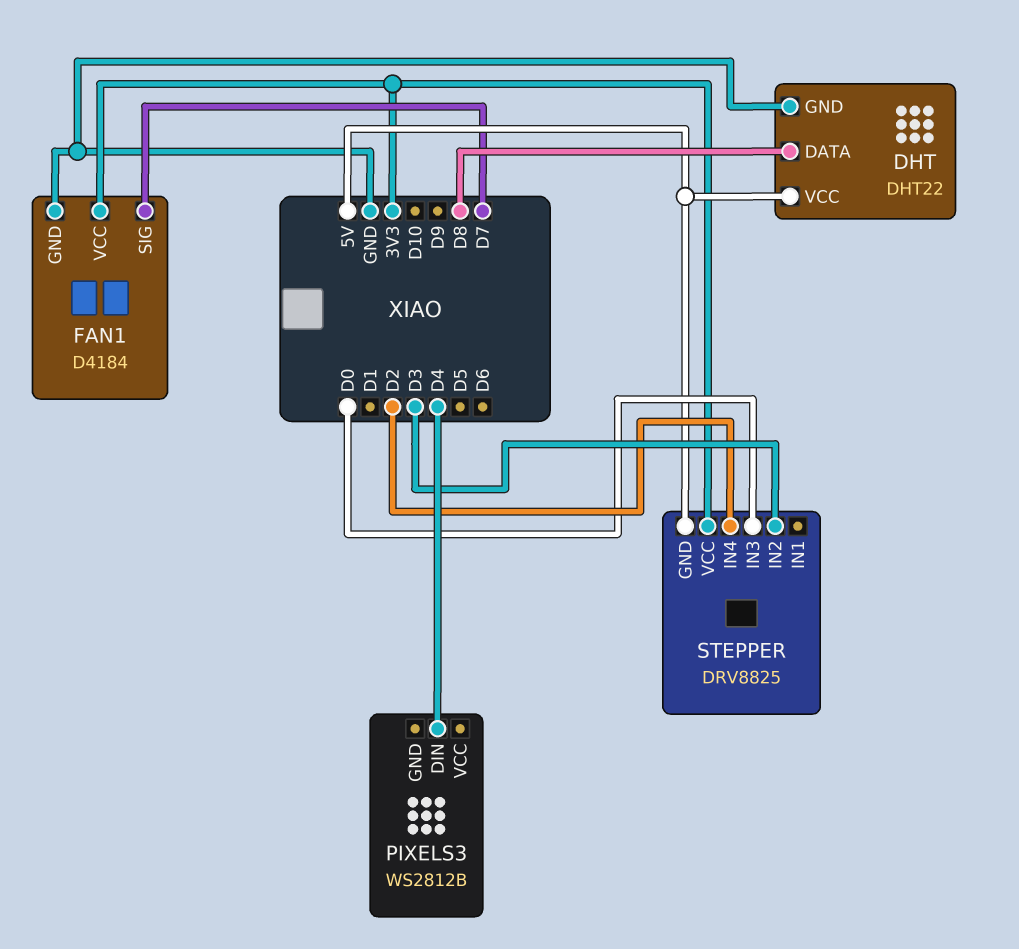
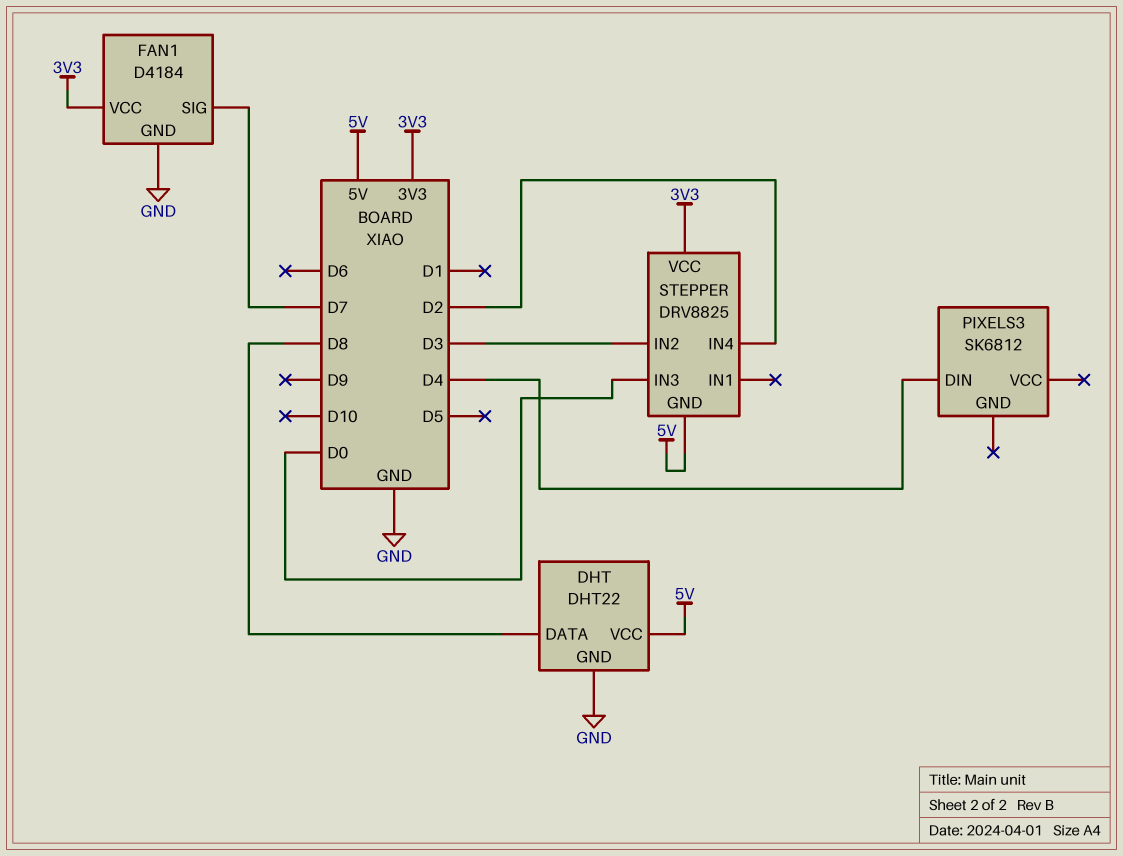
PIXELS3: WS2812B -> SK6812

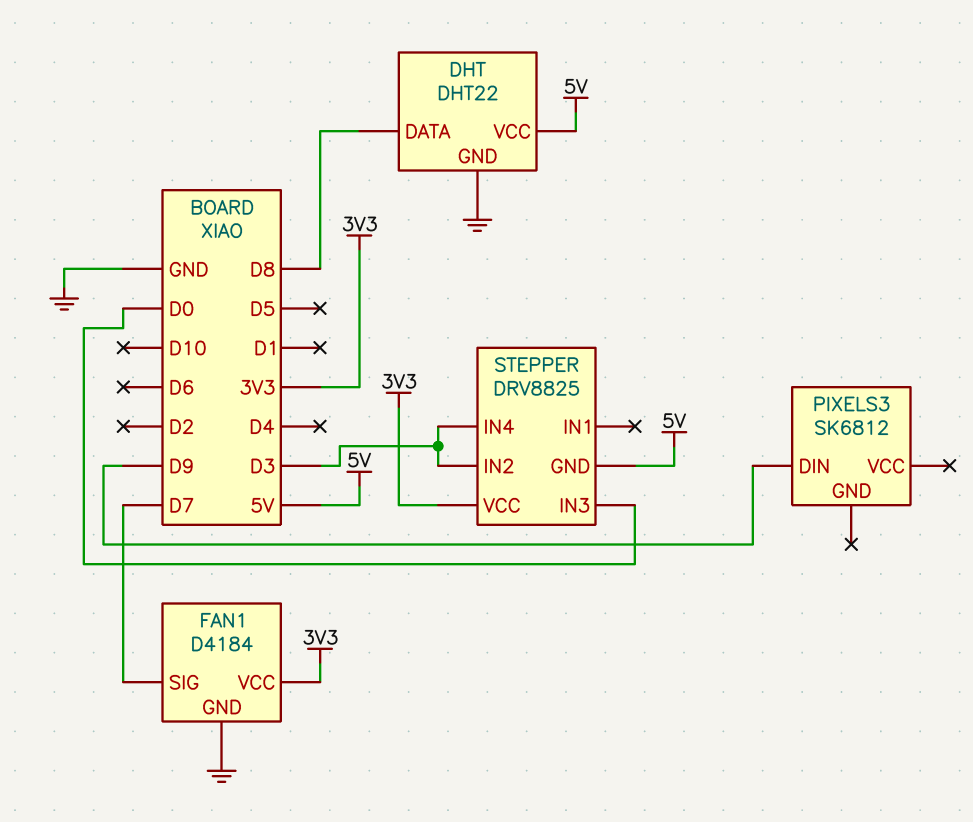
PIXELS3 pin DIN: D4 -> D9
STEPPER pin IN4: D2 -> D3

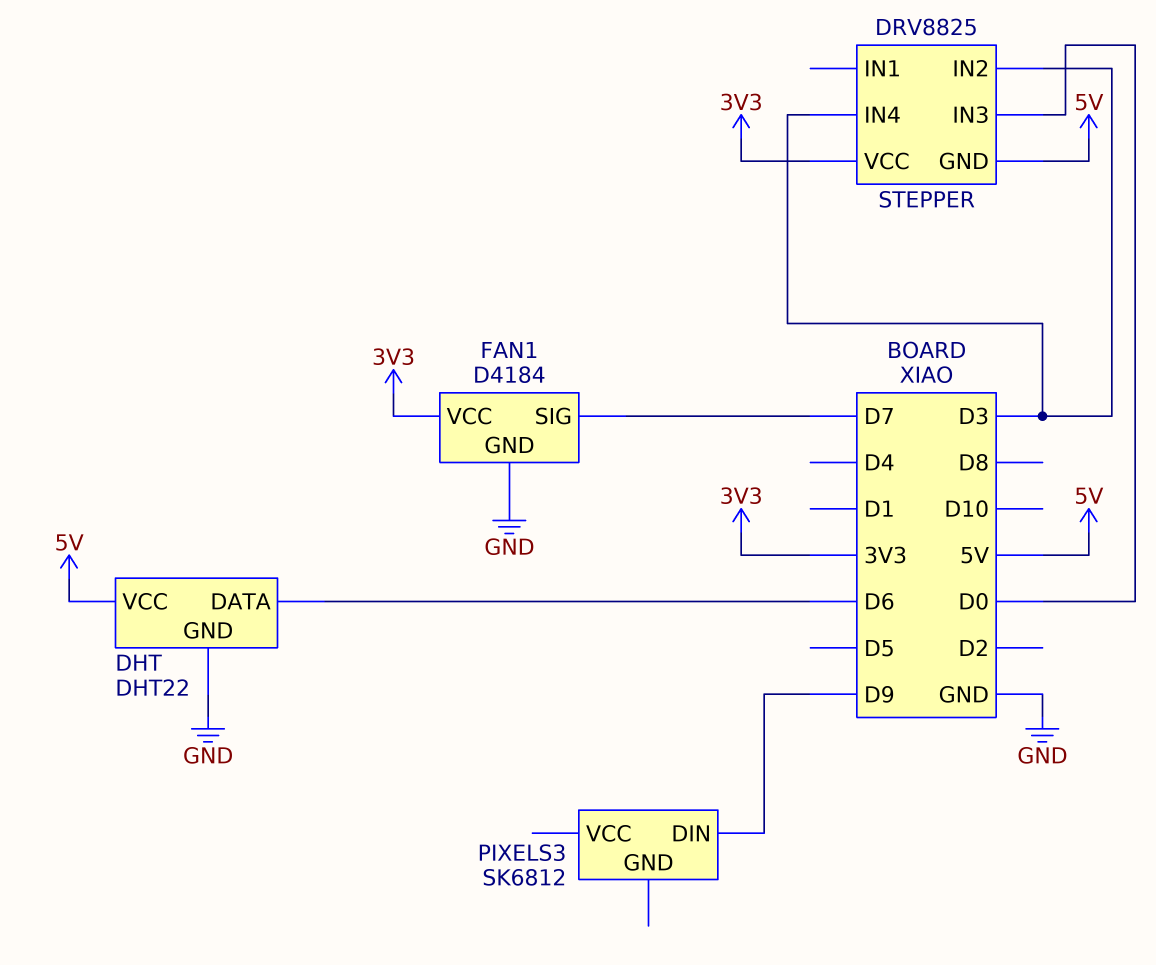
DHT pin DATA: D8 -> D6

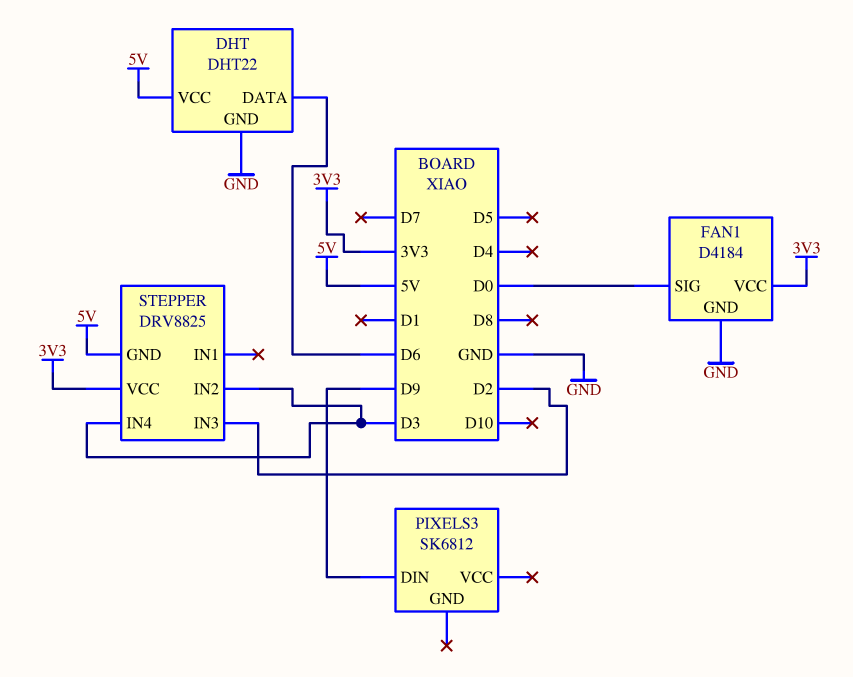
FAN1 pin SIG: D7 -> D0
STEPPER pin IN3: D0 -> D2

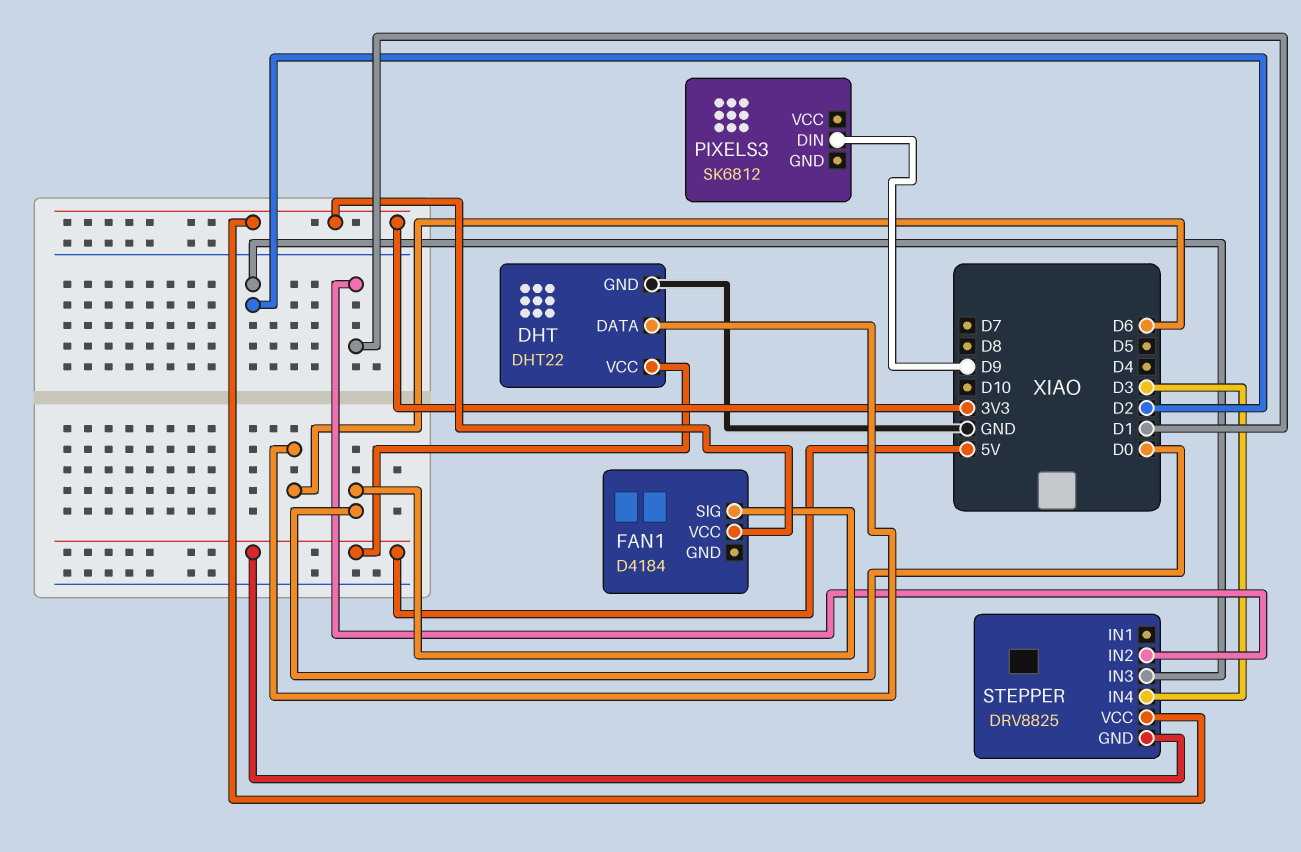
FAN1 pin GND: GND -> none
STEPPER pin IN2: D3 -> D1

